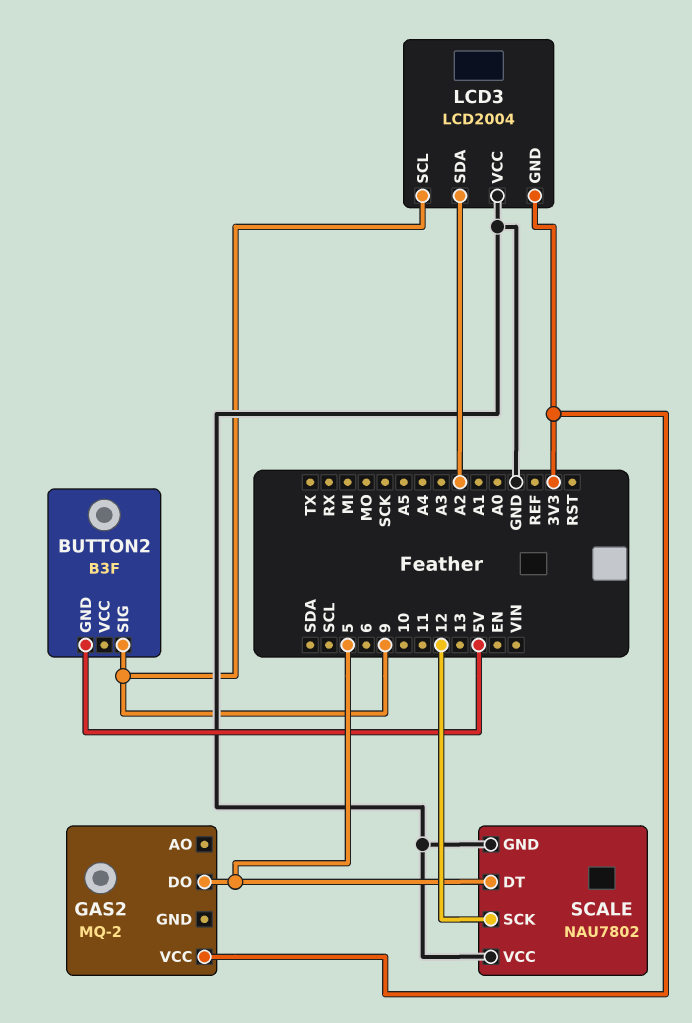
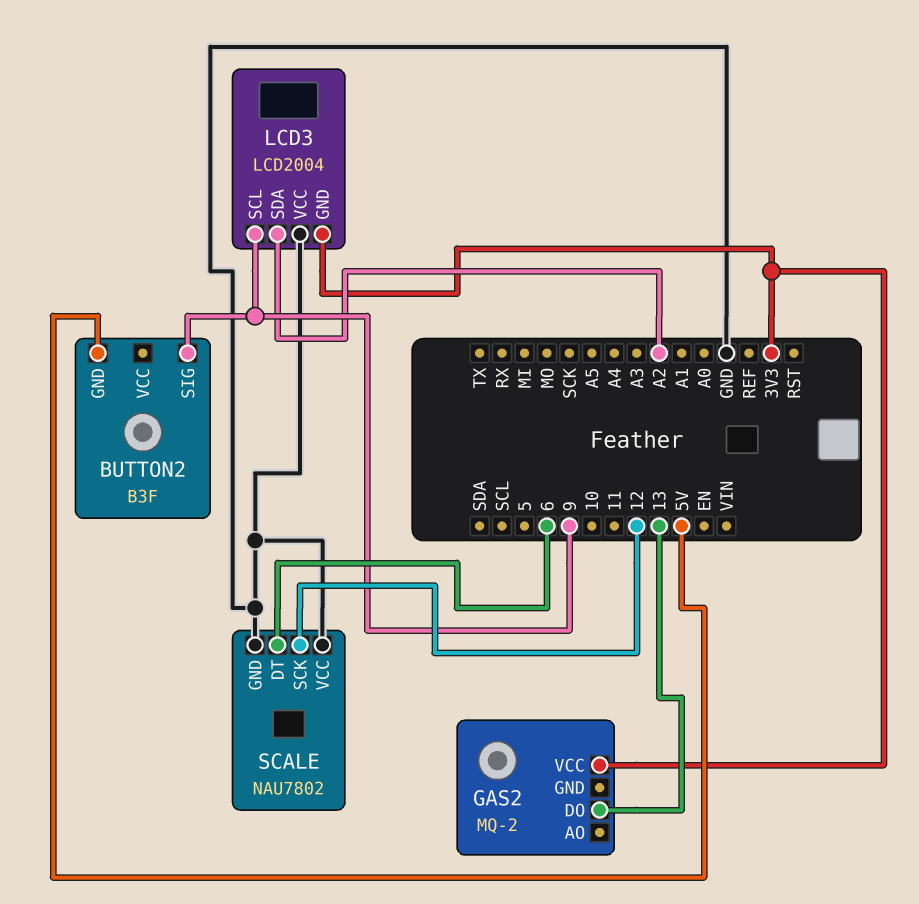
GAS2 pin DO: 5 -> 13
SCALE pin DT: 5 -> 6

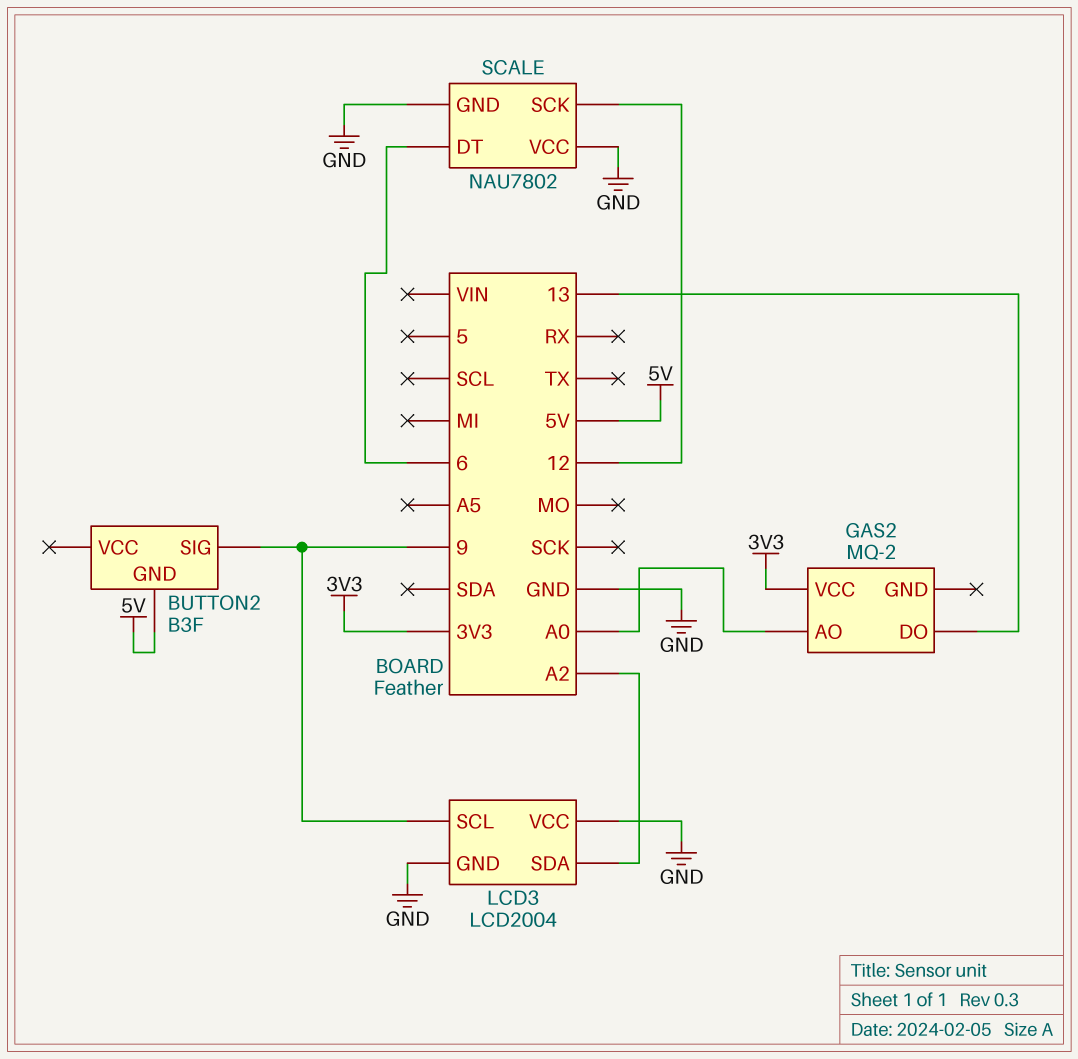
GAS2 pin AO: none -> A0
LCD3 pin GND: 3V3 -> GND

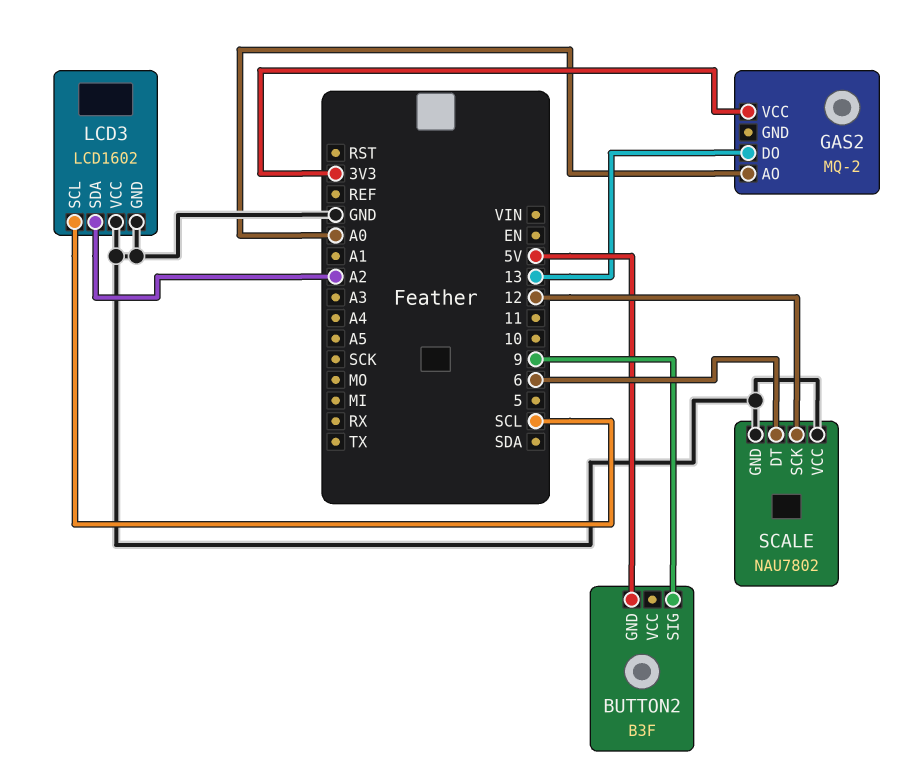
LCD3: LCD2004 -> LCD1602
LCD3 pin SCL: 9 -> SCL

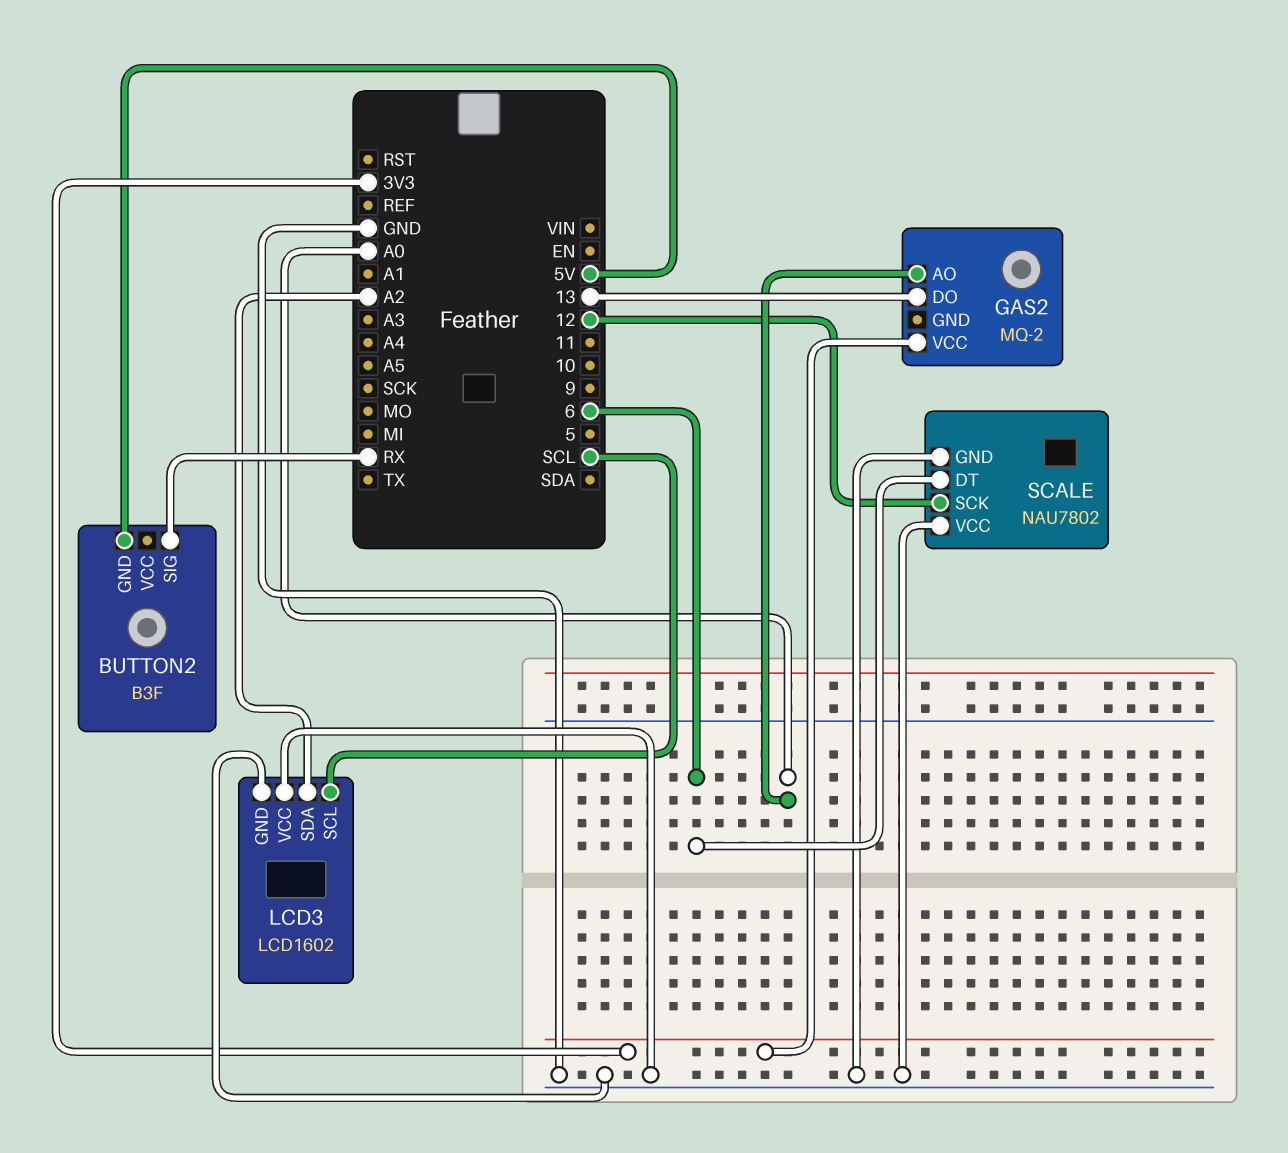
BUTTON2 pin SIG: 9 -> RX

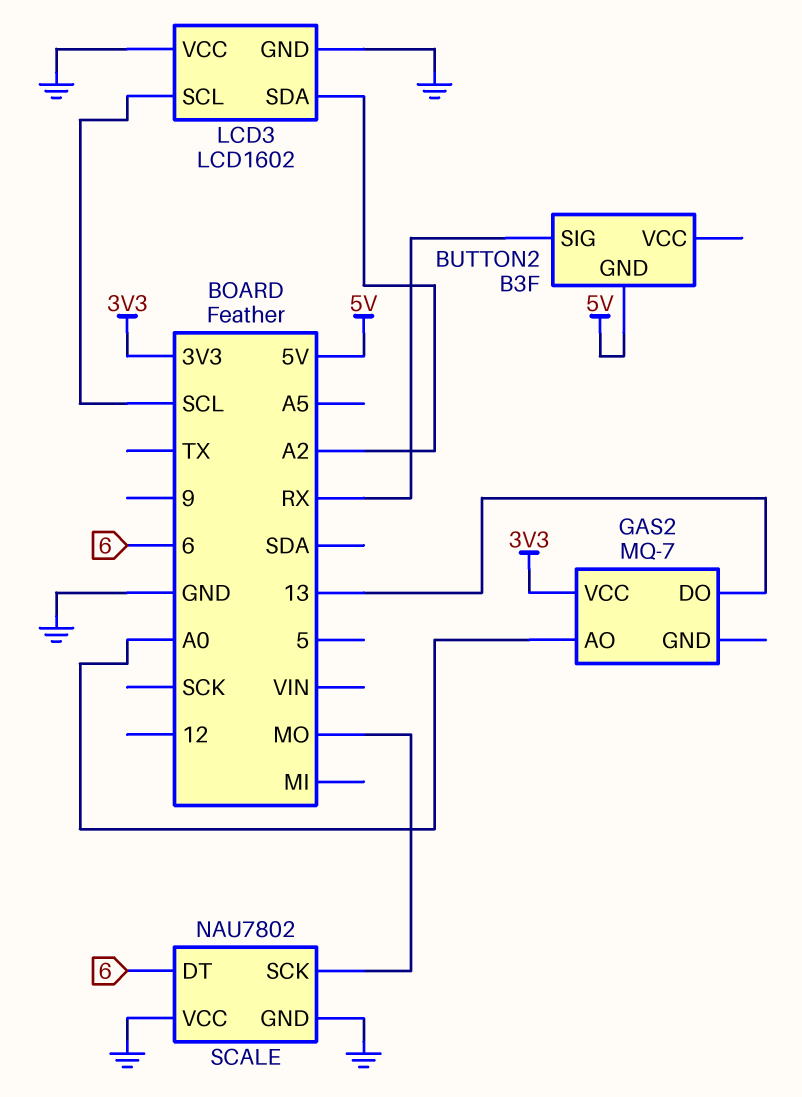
GAS2: MQ-2 -> MQ-7
SCALE pin SCK: 12 -> MO

